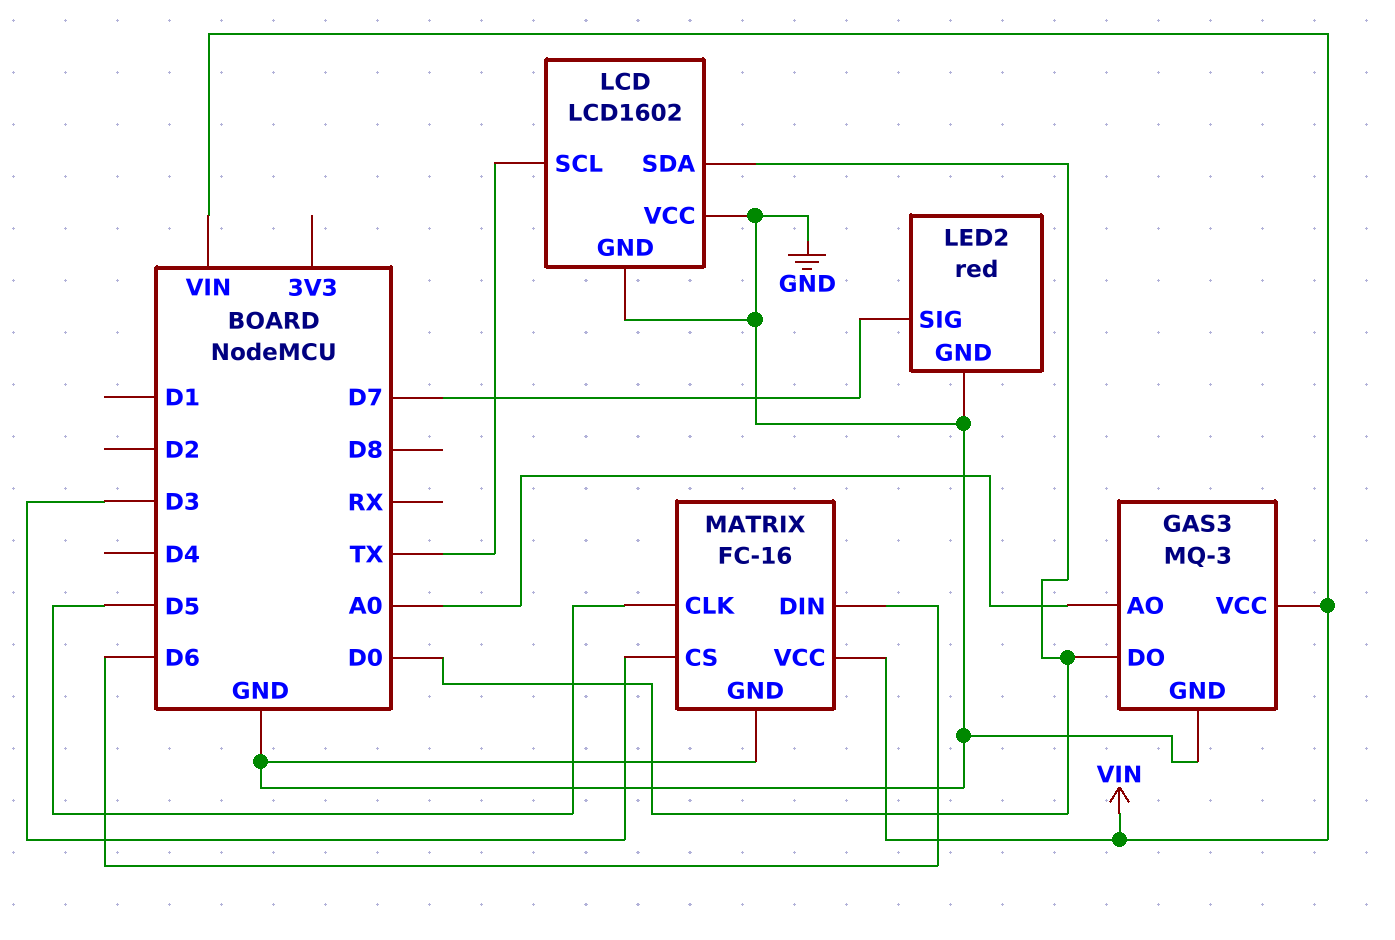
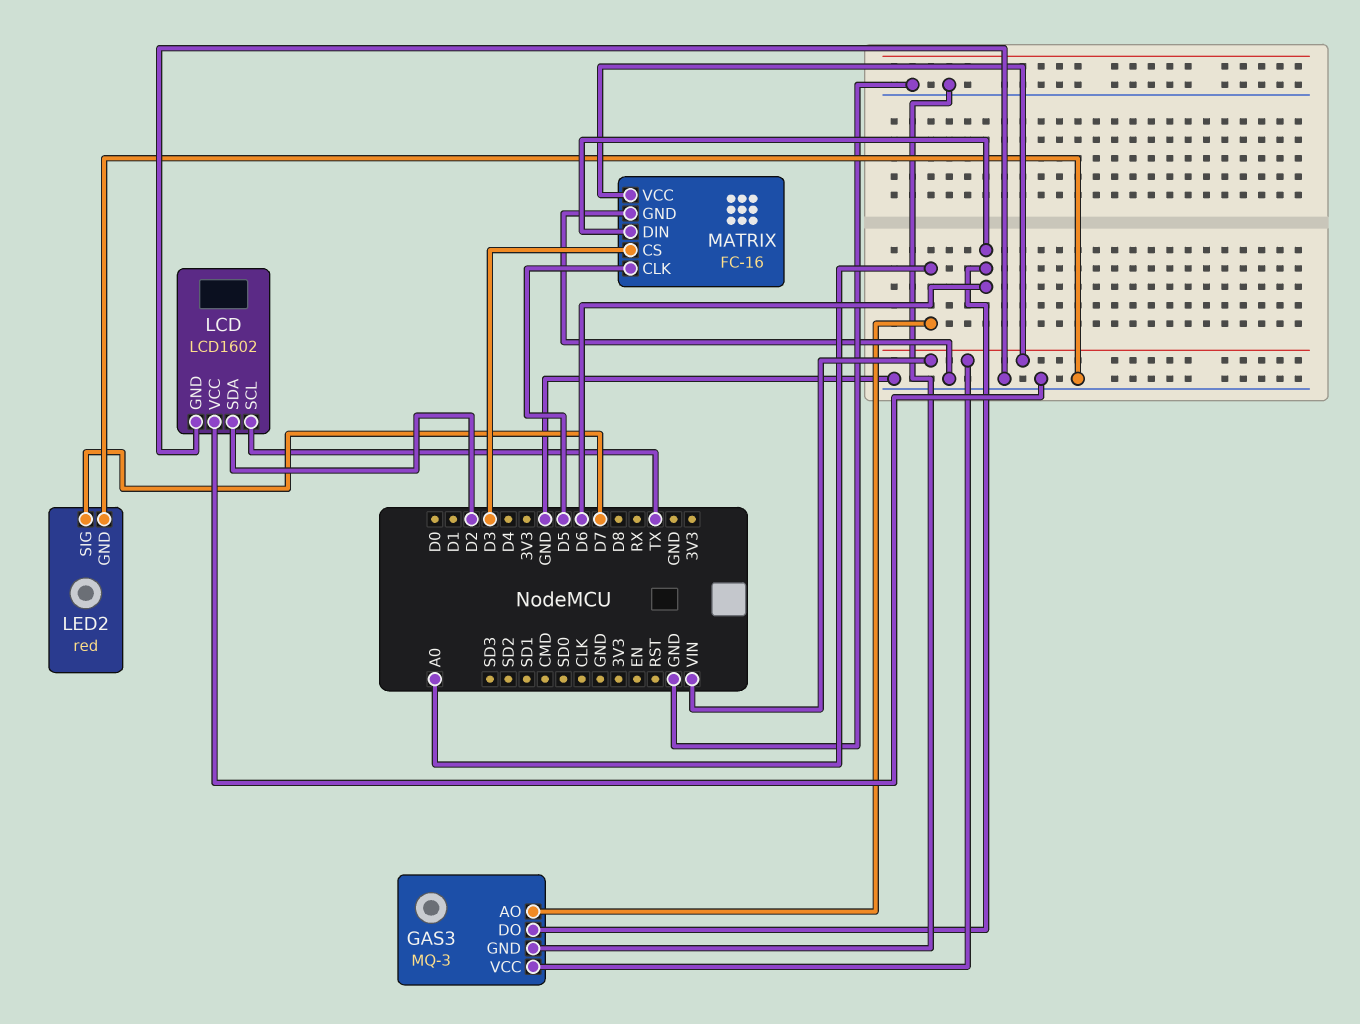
GAS3 pin DO: D0 -> D6
LCD pin SDA: D0 -> D2

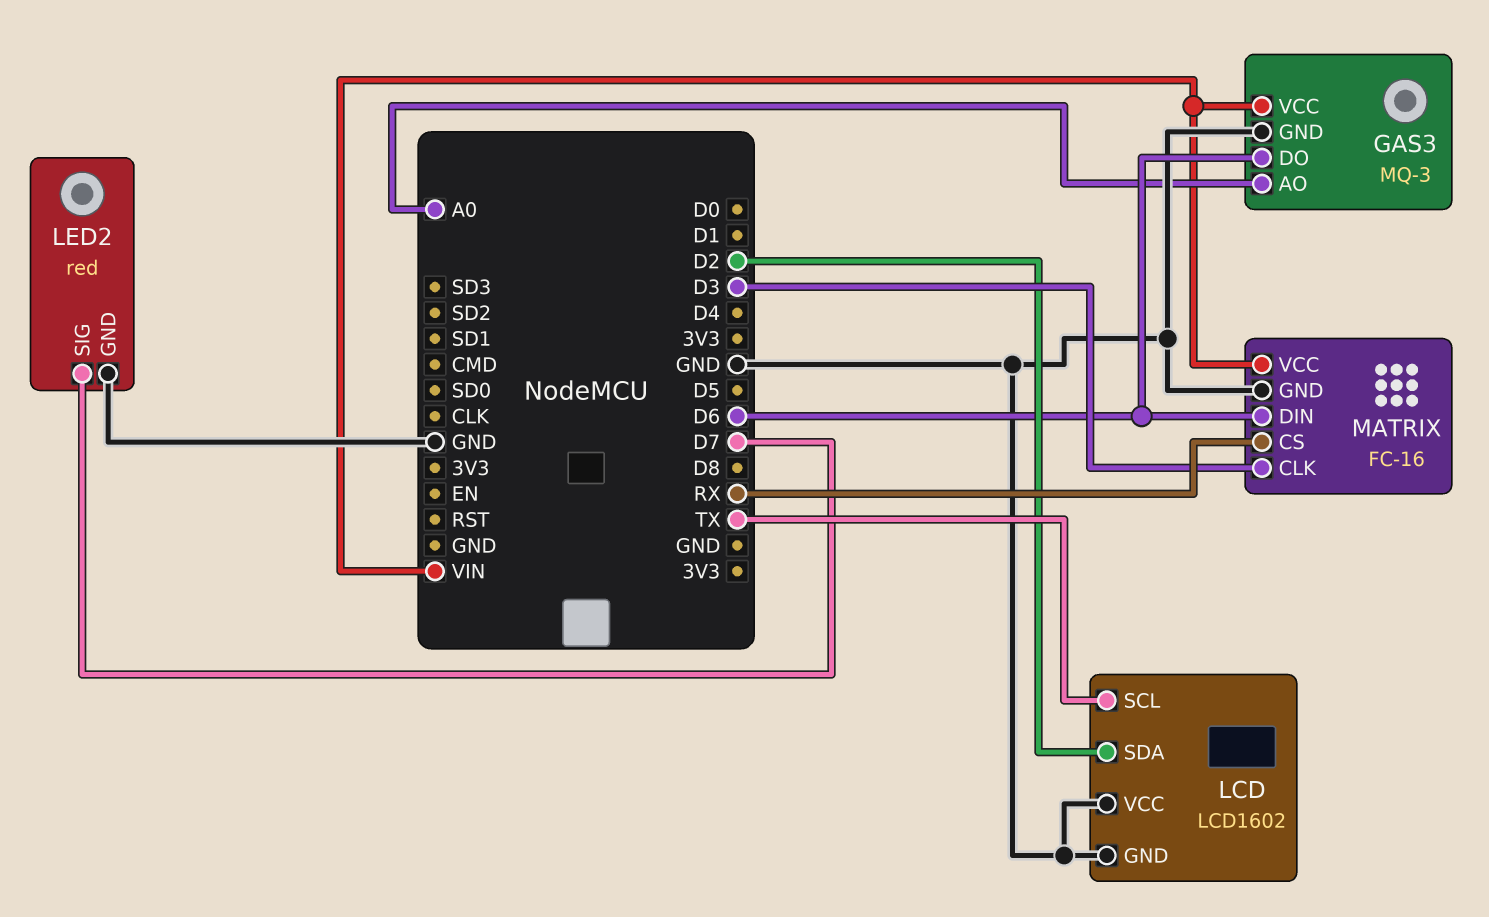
MATRIX pin CLK: D5 -> D3
MATRIX pin CS: D3 -> RX

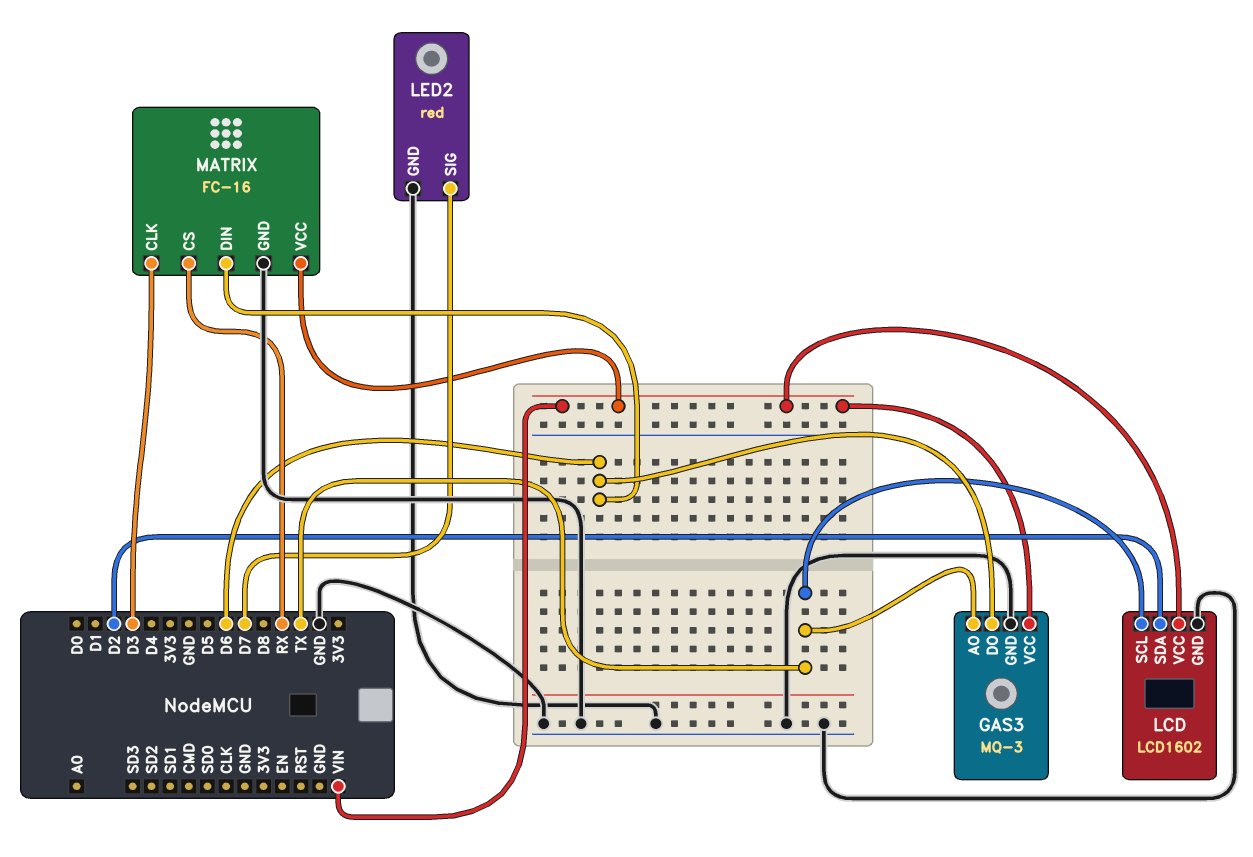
GAS3 pin AO: A0 -> TX
LCD pin VCC: GND -> VIN

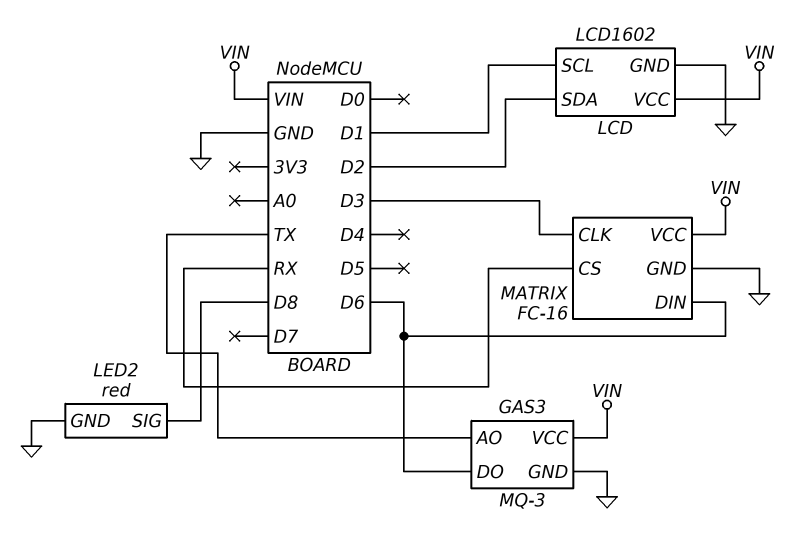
LCD pin SCL: TX -> D1
LED2 pin SIG: D7 -> D8

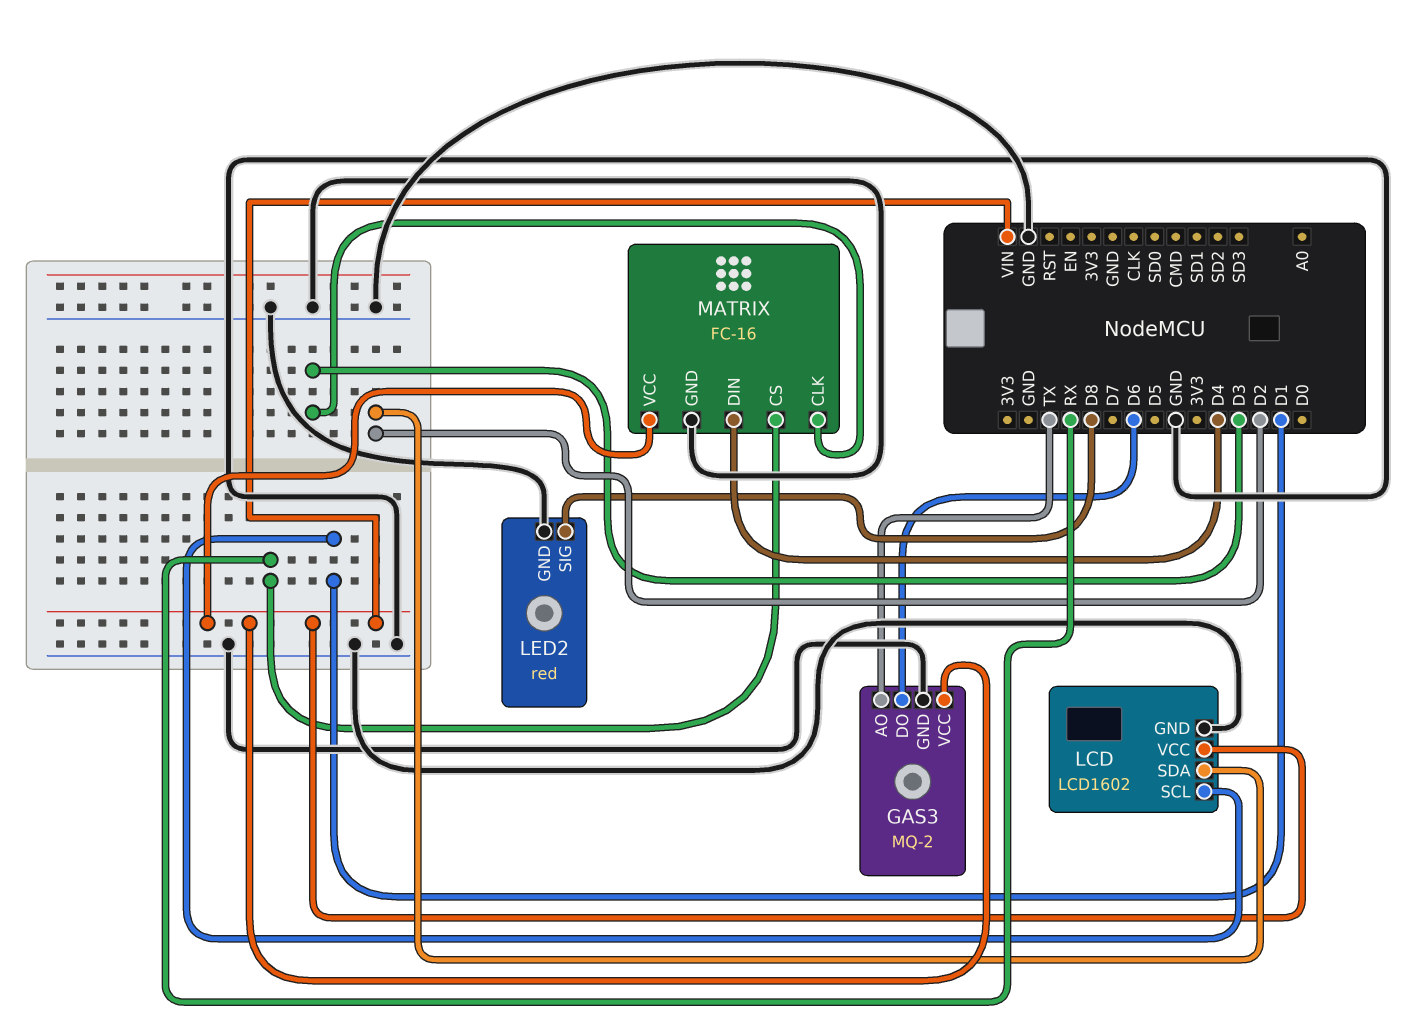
GAS3: MQ-3 -> MQ-2
MATRIX pin DIN: D6 -> D4

